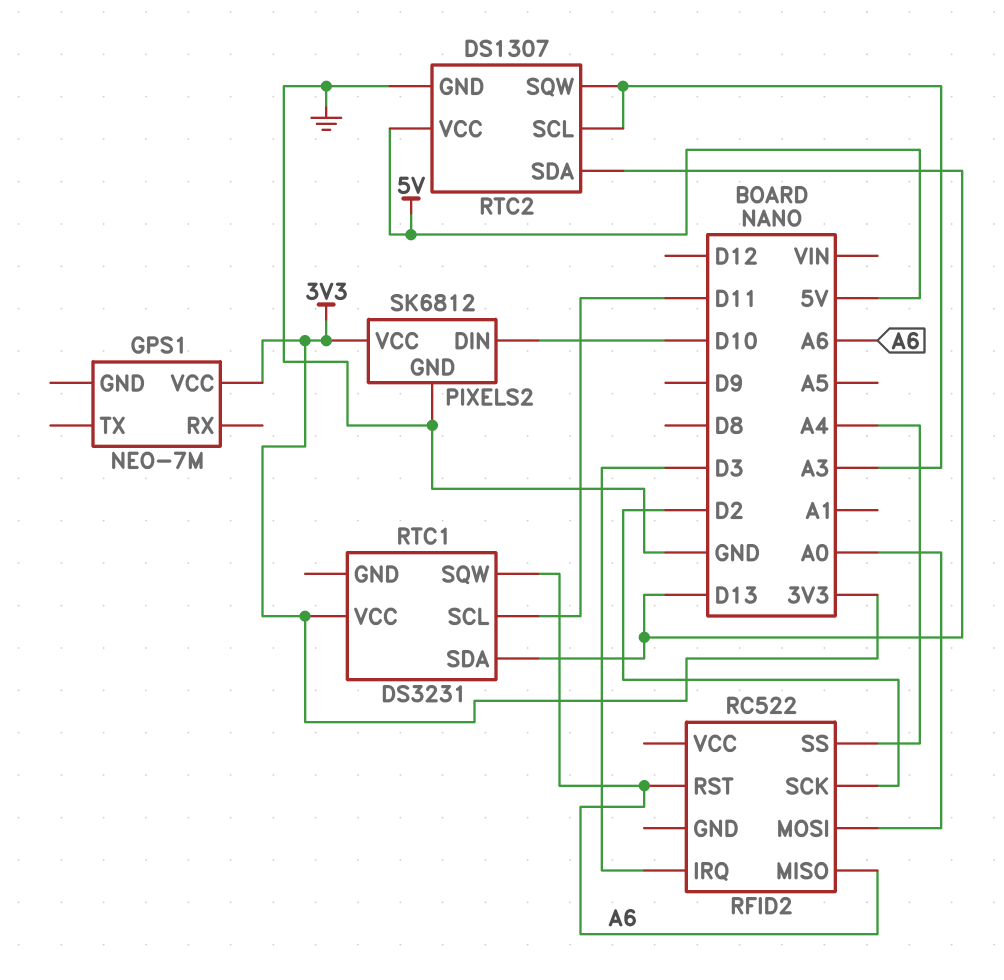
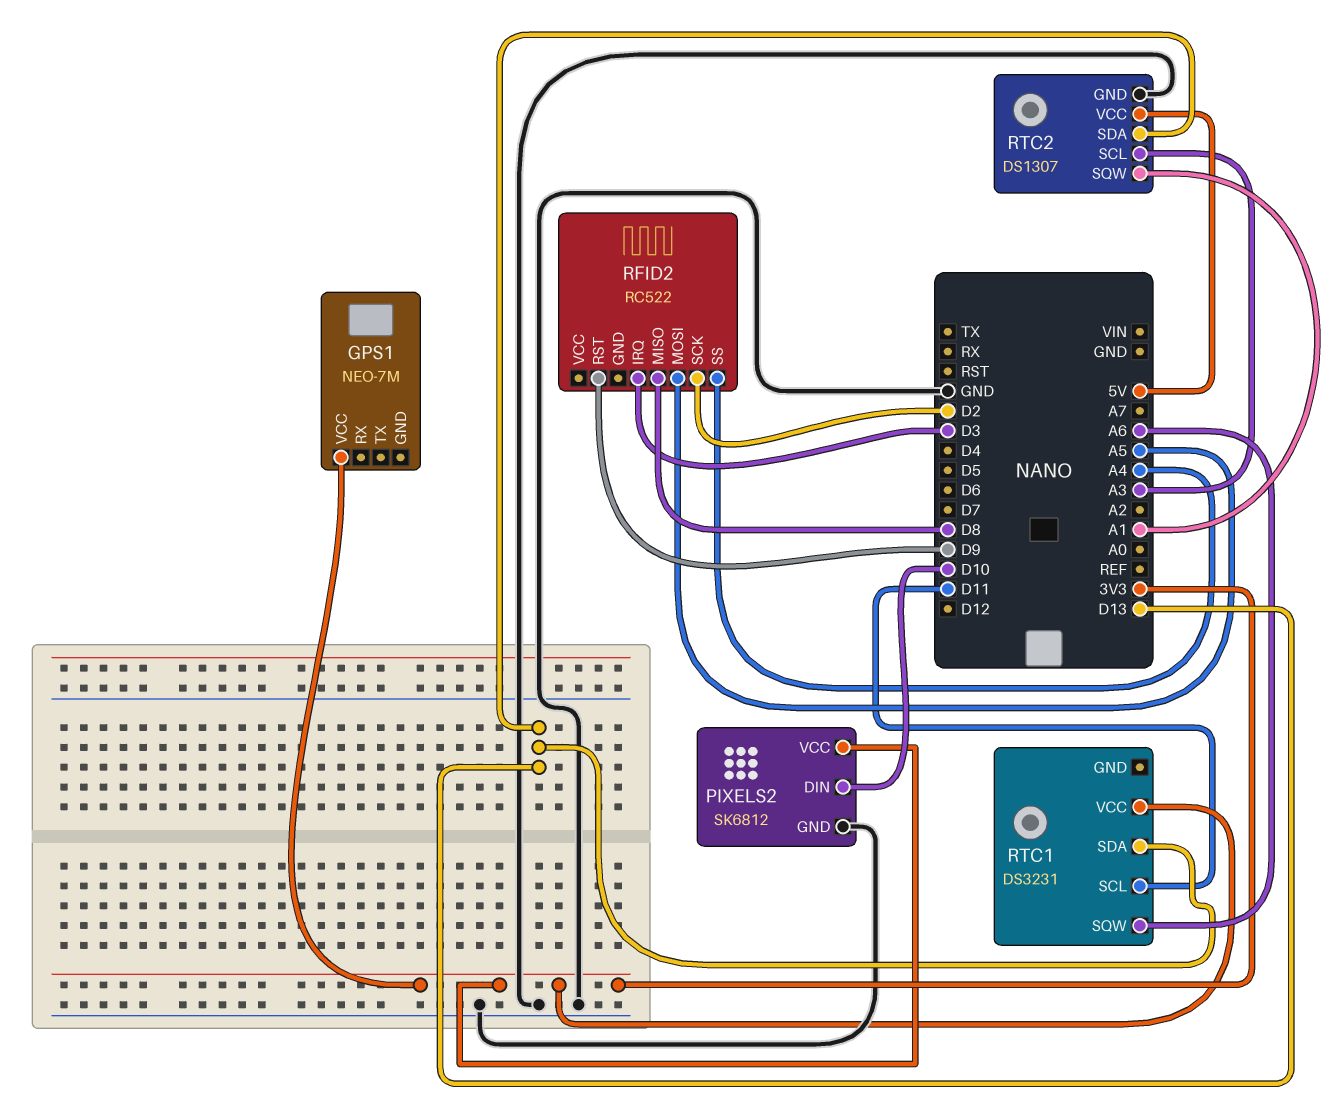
RFID2 pin MISO: A6 -> D8
RFID2 pin MOSI: A0 -> A5
RFID2 pin RST: A6 -> D9
RTC2 pin SQW: A3 -> A1

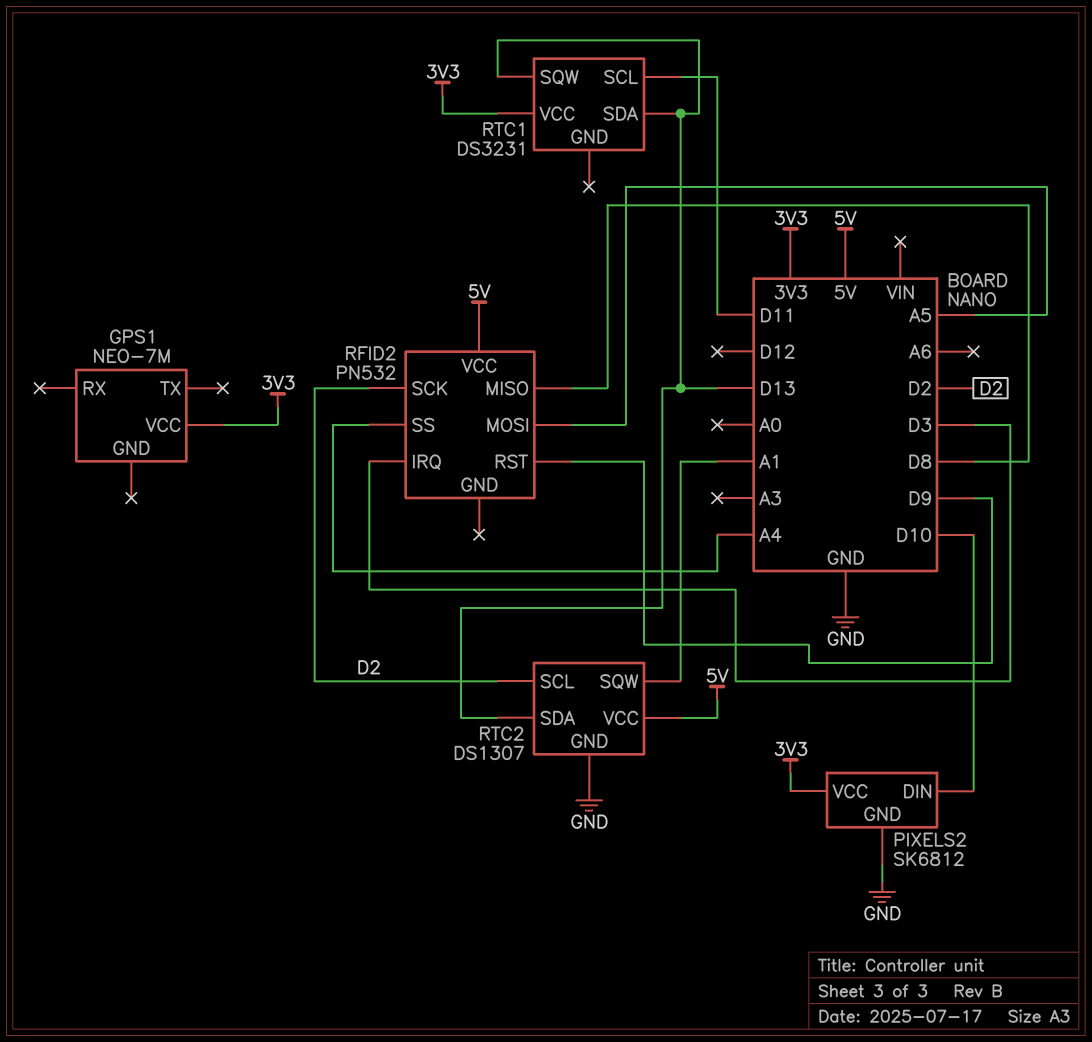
RFID2: RC522 -> PN532
RFID2 pin VCC: none -> 5V
RTC1 pin SQW: A6 -> D13
RTC2 pin SCL: A3 -> D2

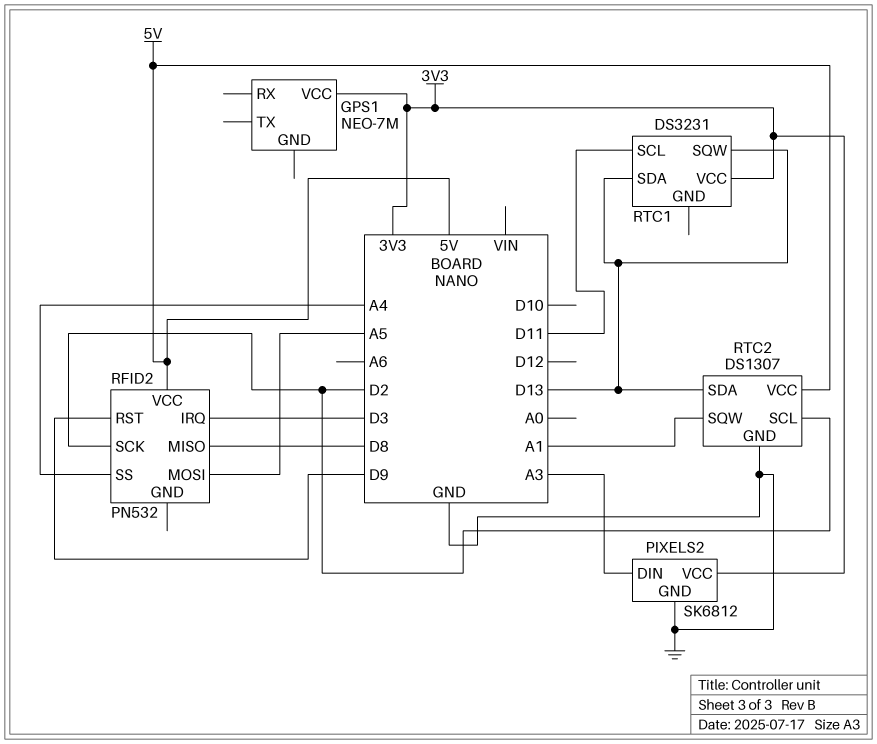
PIXELS2 pin DIN: D10 -> A3

